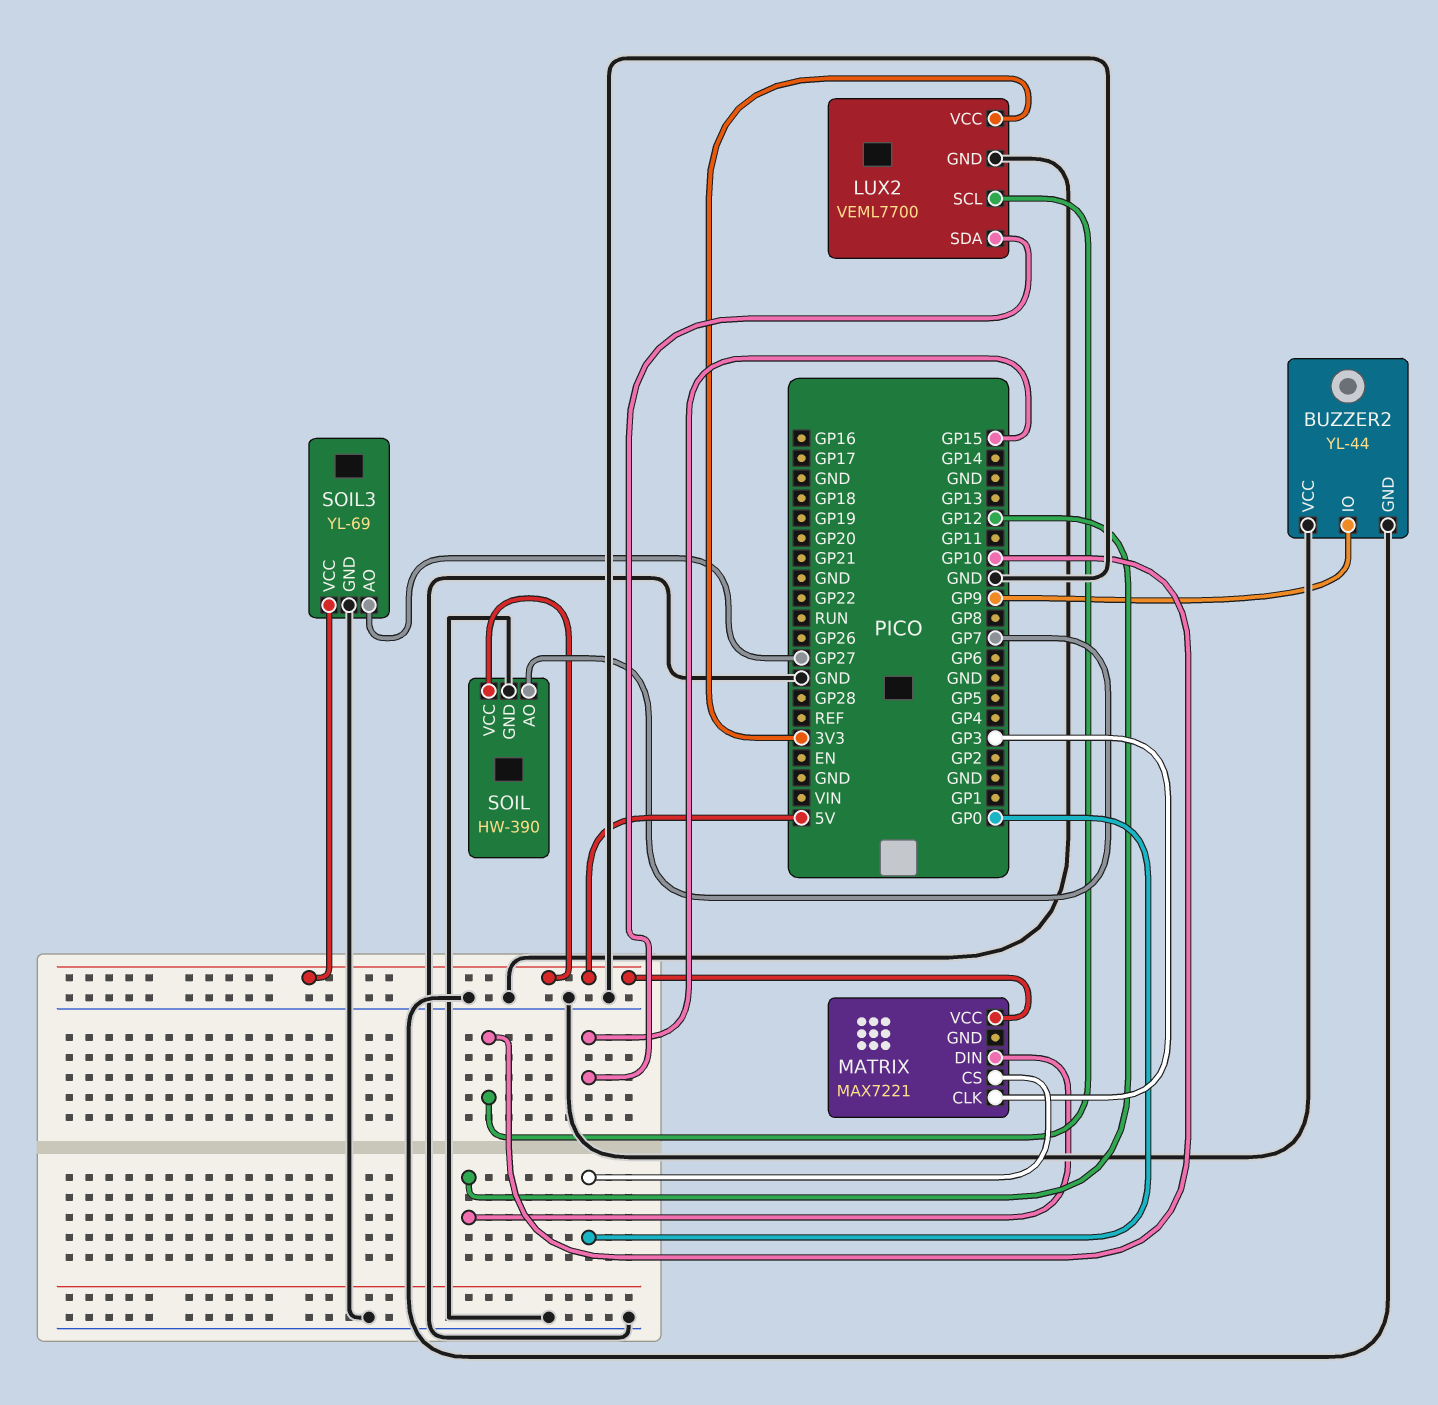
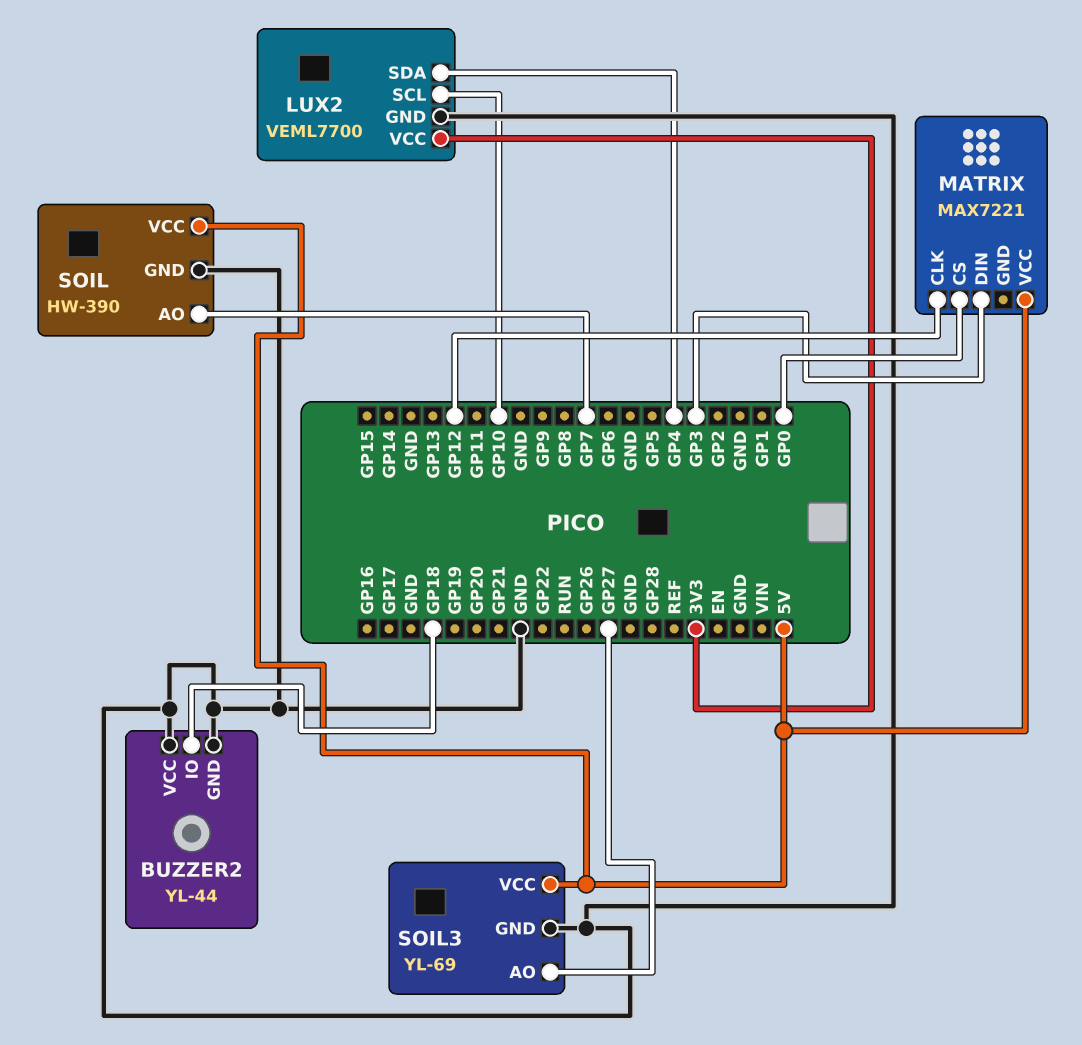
BUZZER2 pin IO: GP9 -> GP18
LUX2 pin SDA: GP15 -> GP4
MATRIX pin CLK: GP3 -> GP12
MATRIX pin DIN: GP12 -> GP3

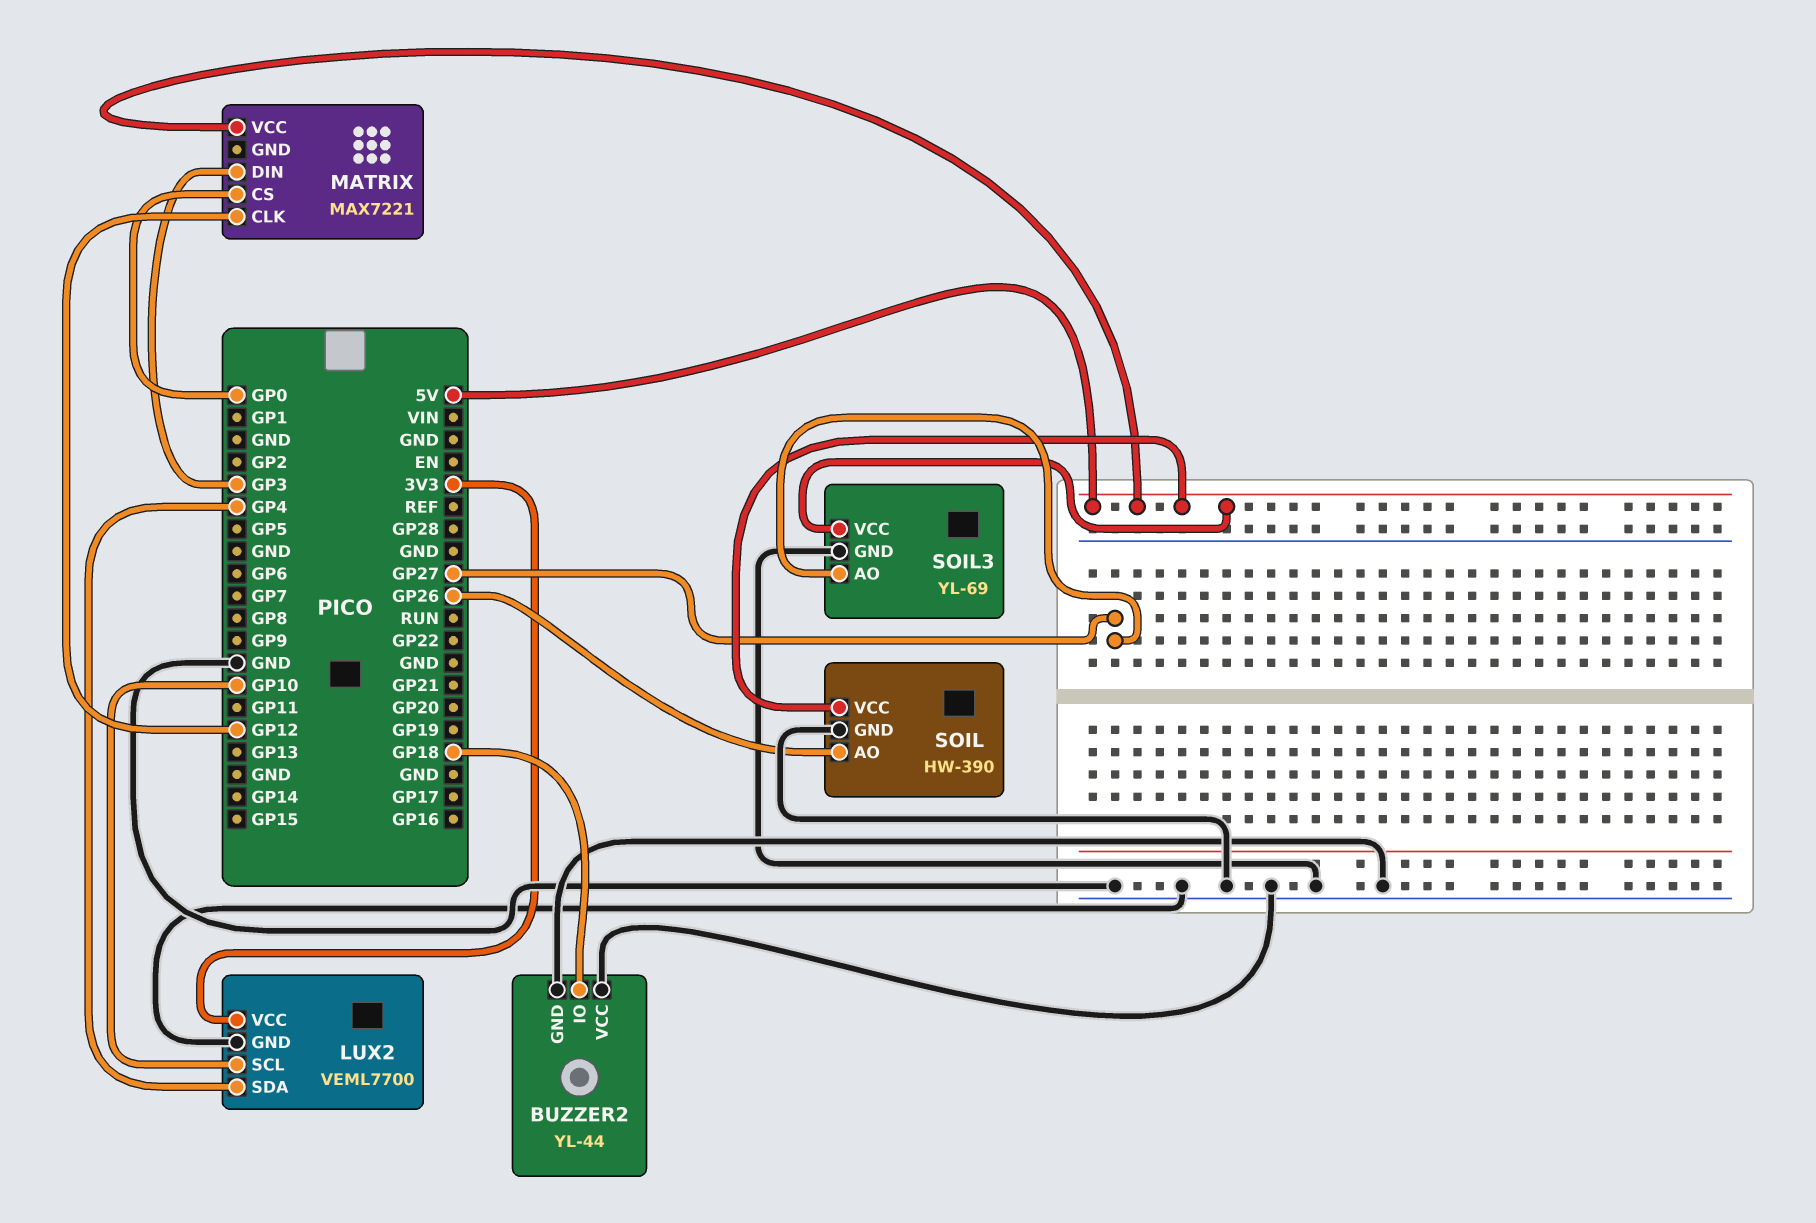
SOIL pin AO: GP7 -> GP26

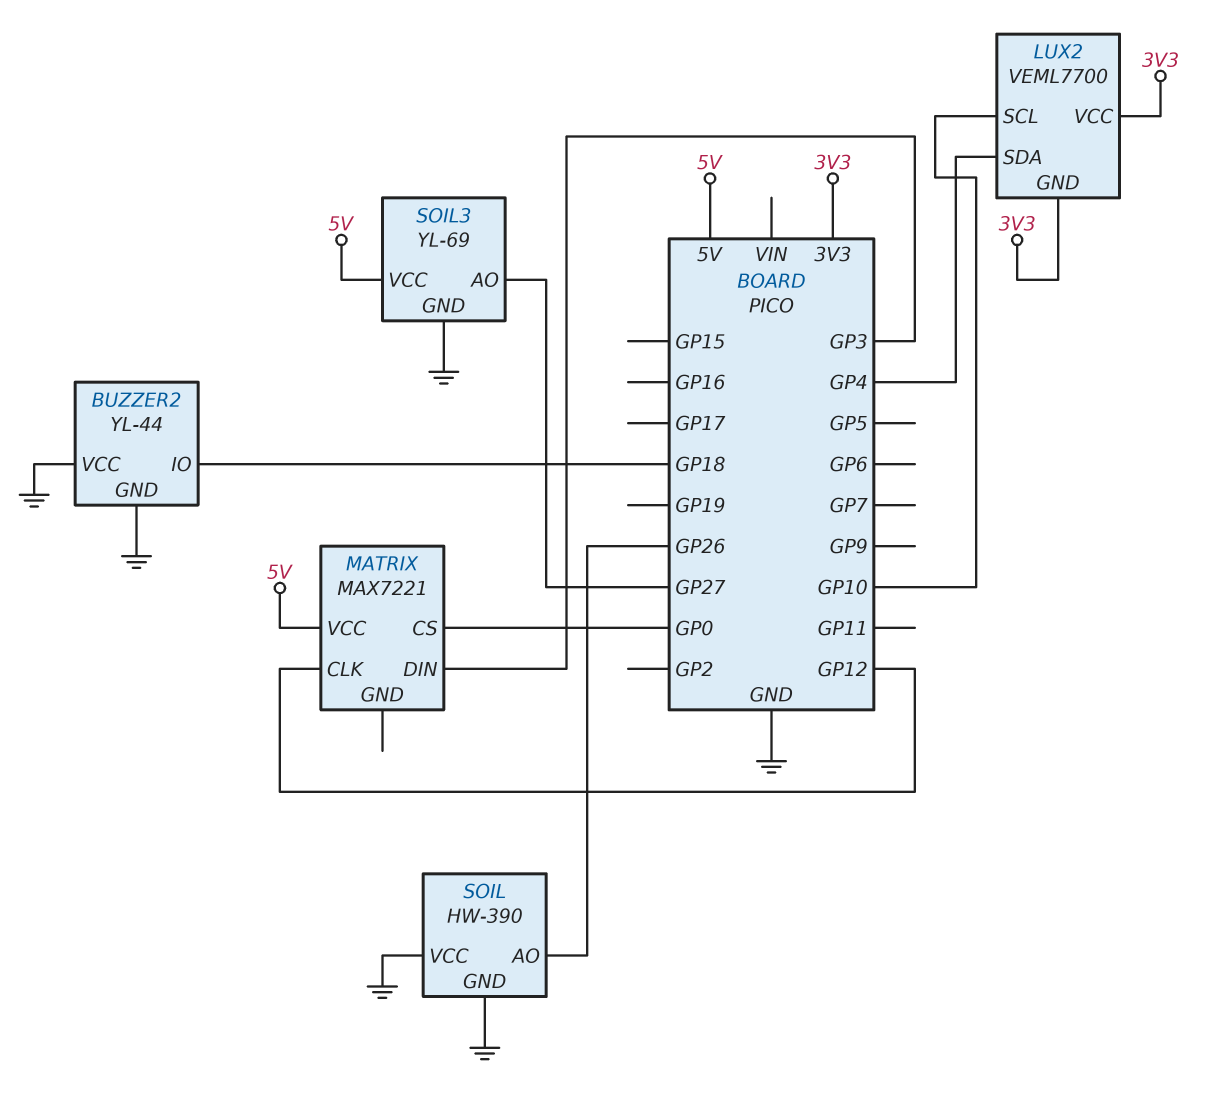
LUX2 pin GND: GND -> 3V3
SOIL pin VCC: 5V -> GND

